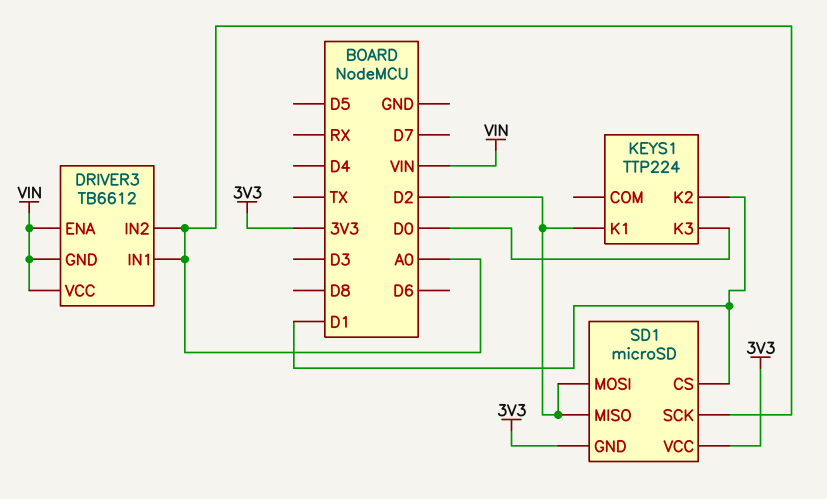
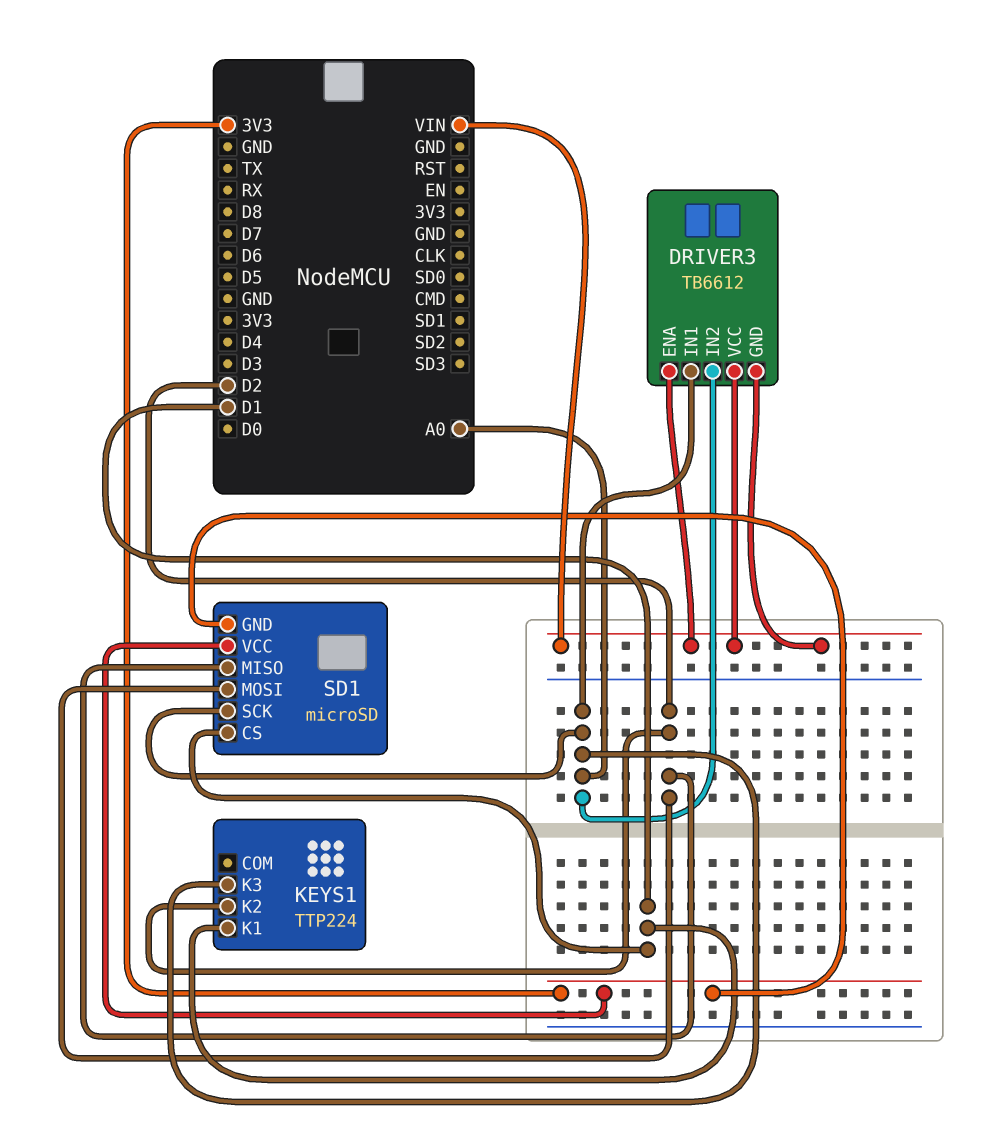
KEYS1 pin K1: D2 -> D1
KEYS1 pin K2: D1 -> D2
KEYS1 pin K3: D0 -> A0

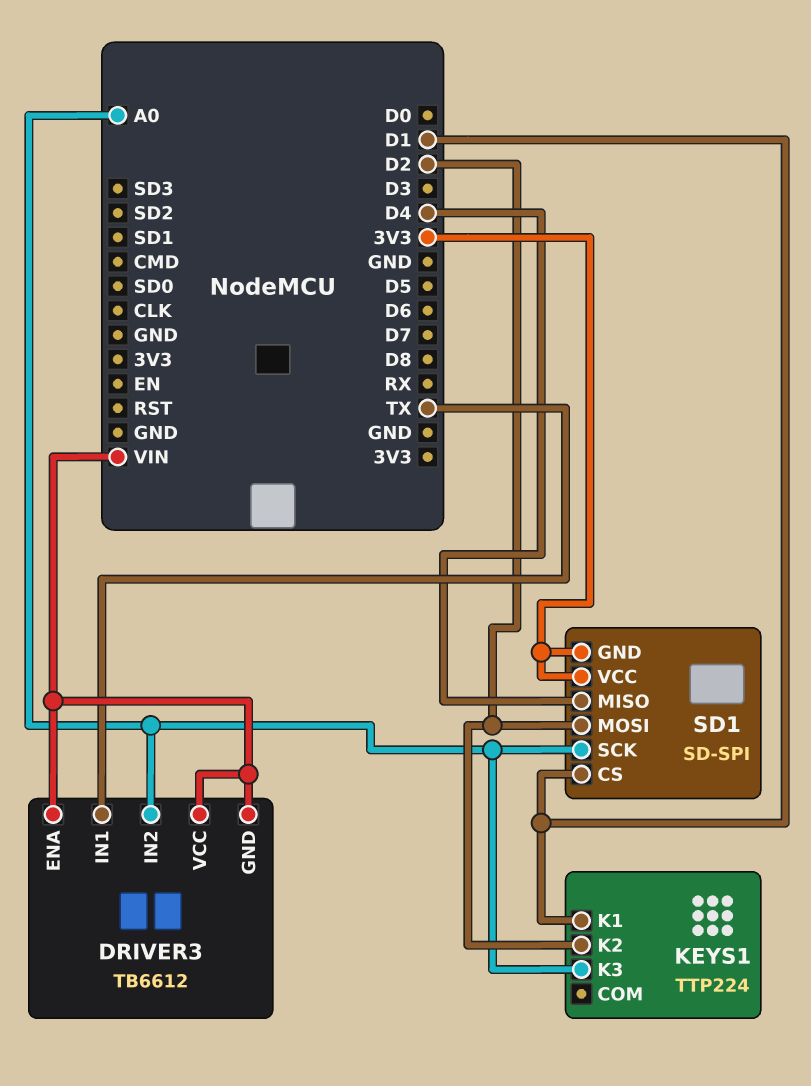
DRIVER3 pin IN1: A0 -> TX
SD1: microSD -> SD-SPI
SD1 pin MISO: D2 -> D4

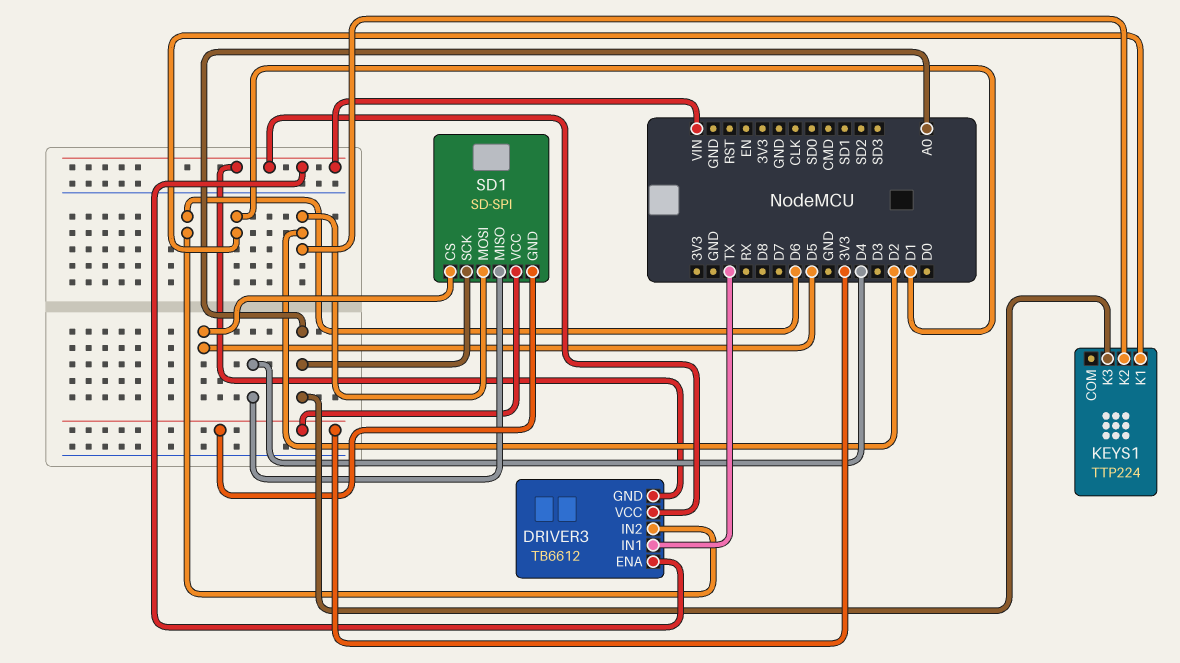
DRIVER3 pin IN2: A0 -> D6
SD1 pin CS: D1 -> D5

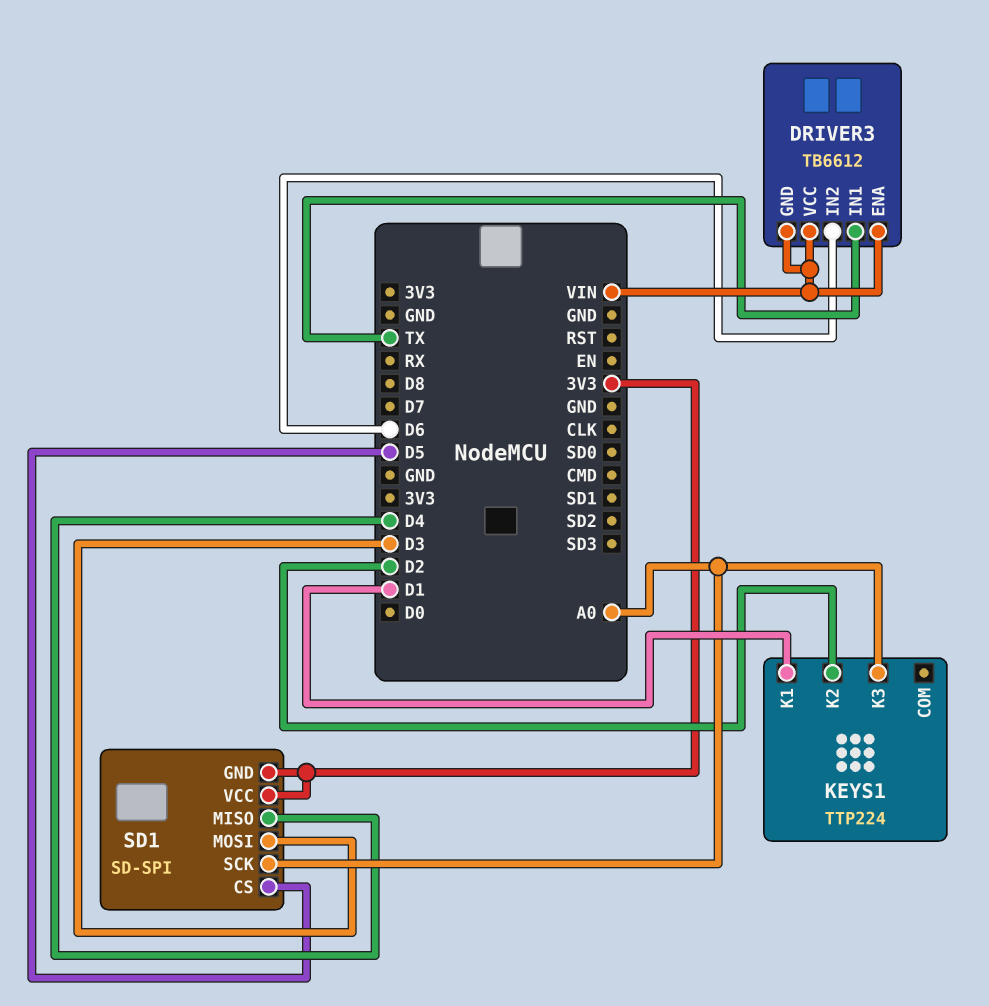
SD1 pin MOSI: D2 -> D3

